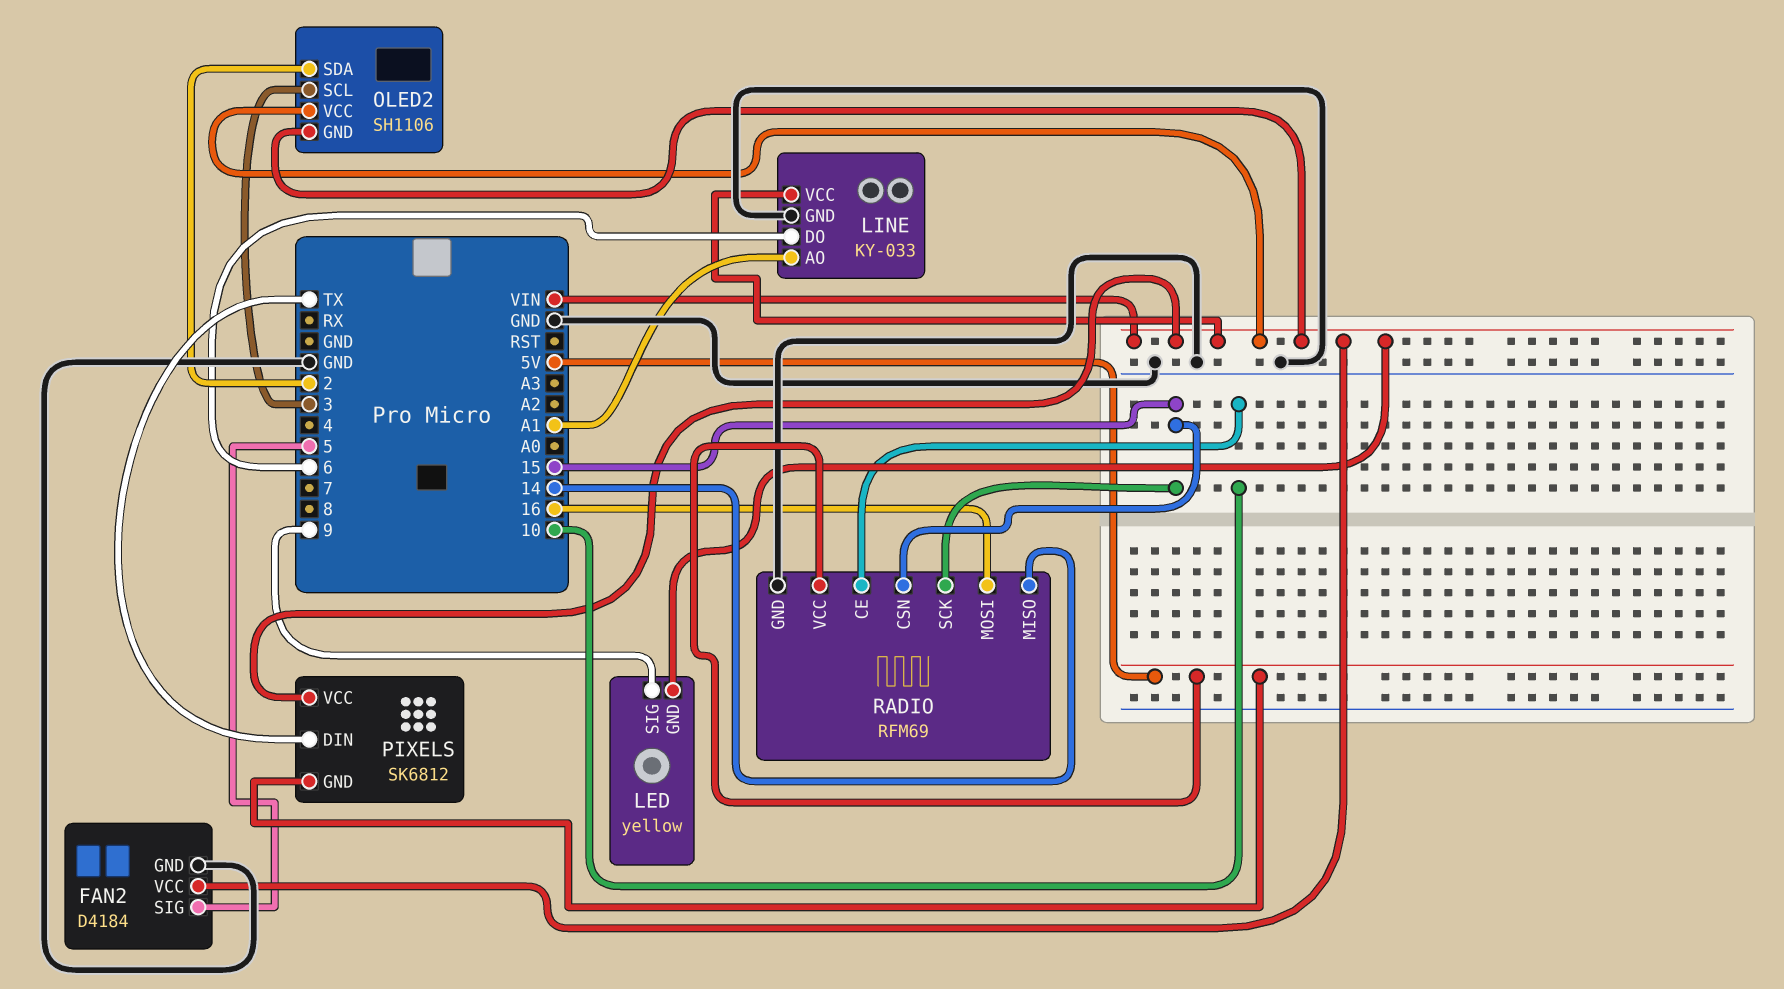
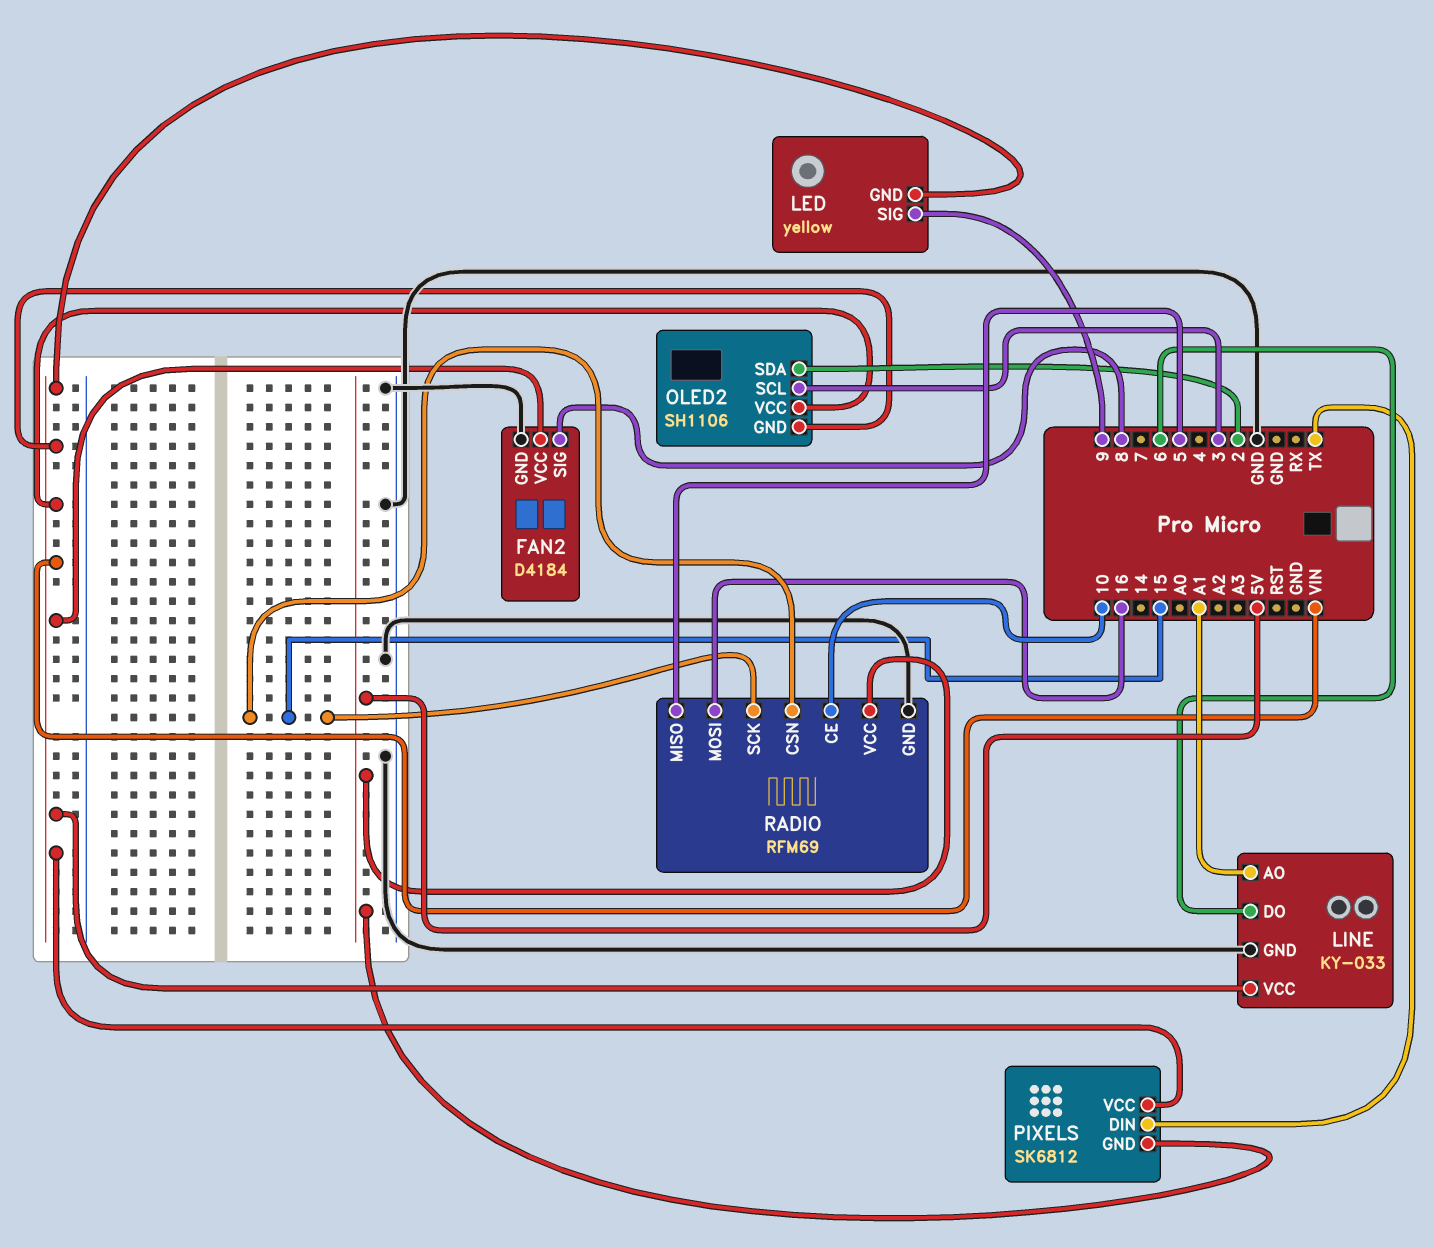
FAN2 pin SIG: 5 -> 8
RADIO pin MISO: 14 -> 5

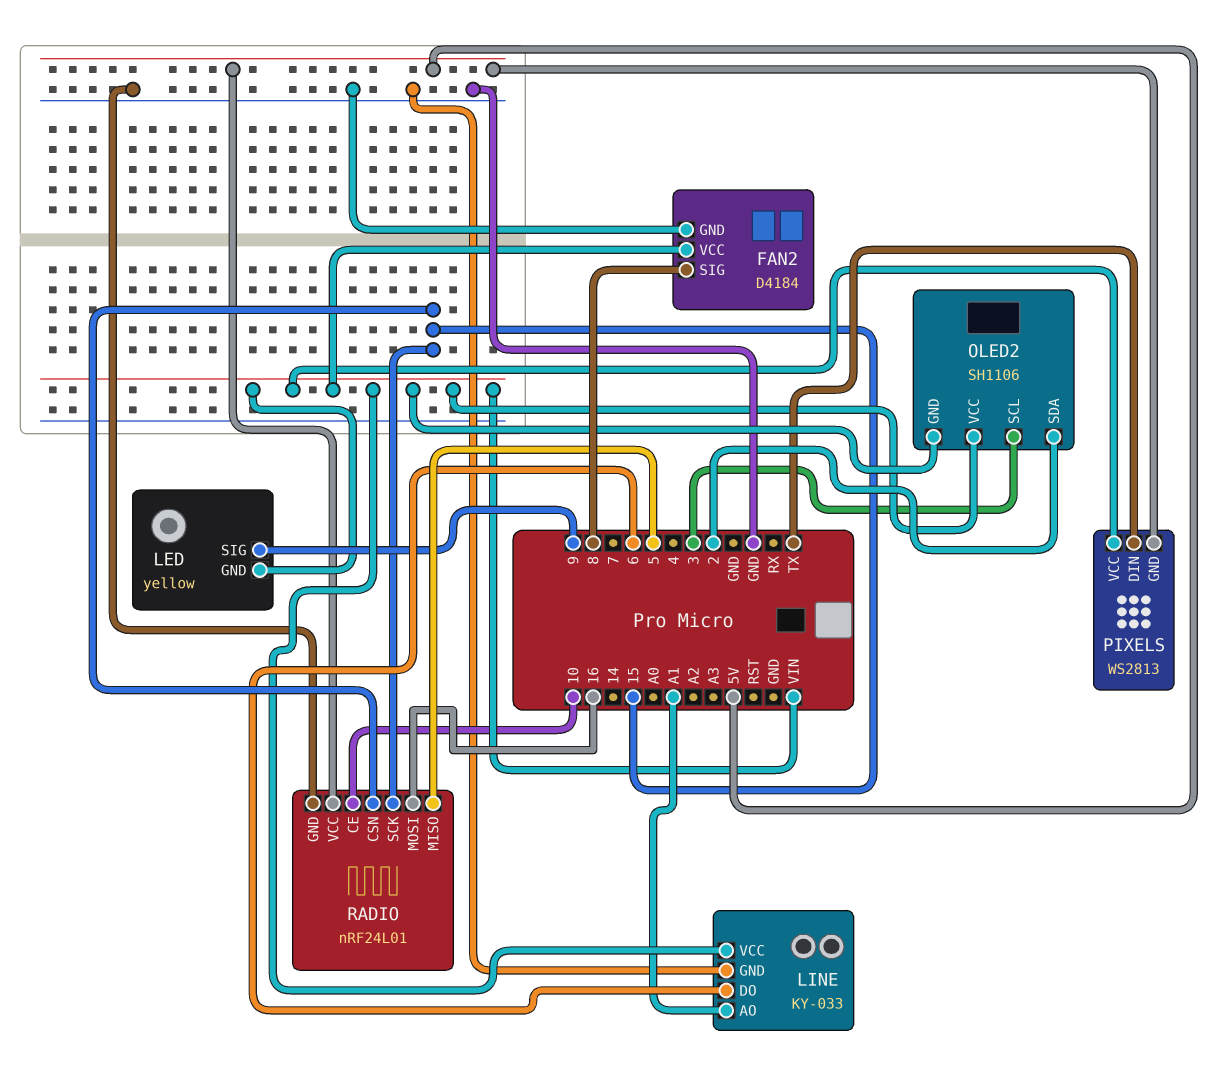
PIXELS: SK6812 -> WS2813
RADIO: RFM69 -> nRF24L01

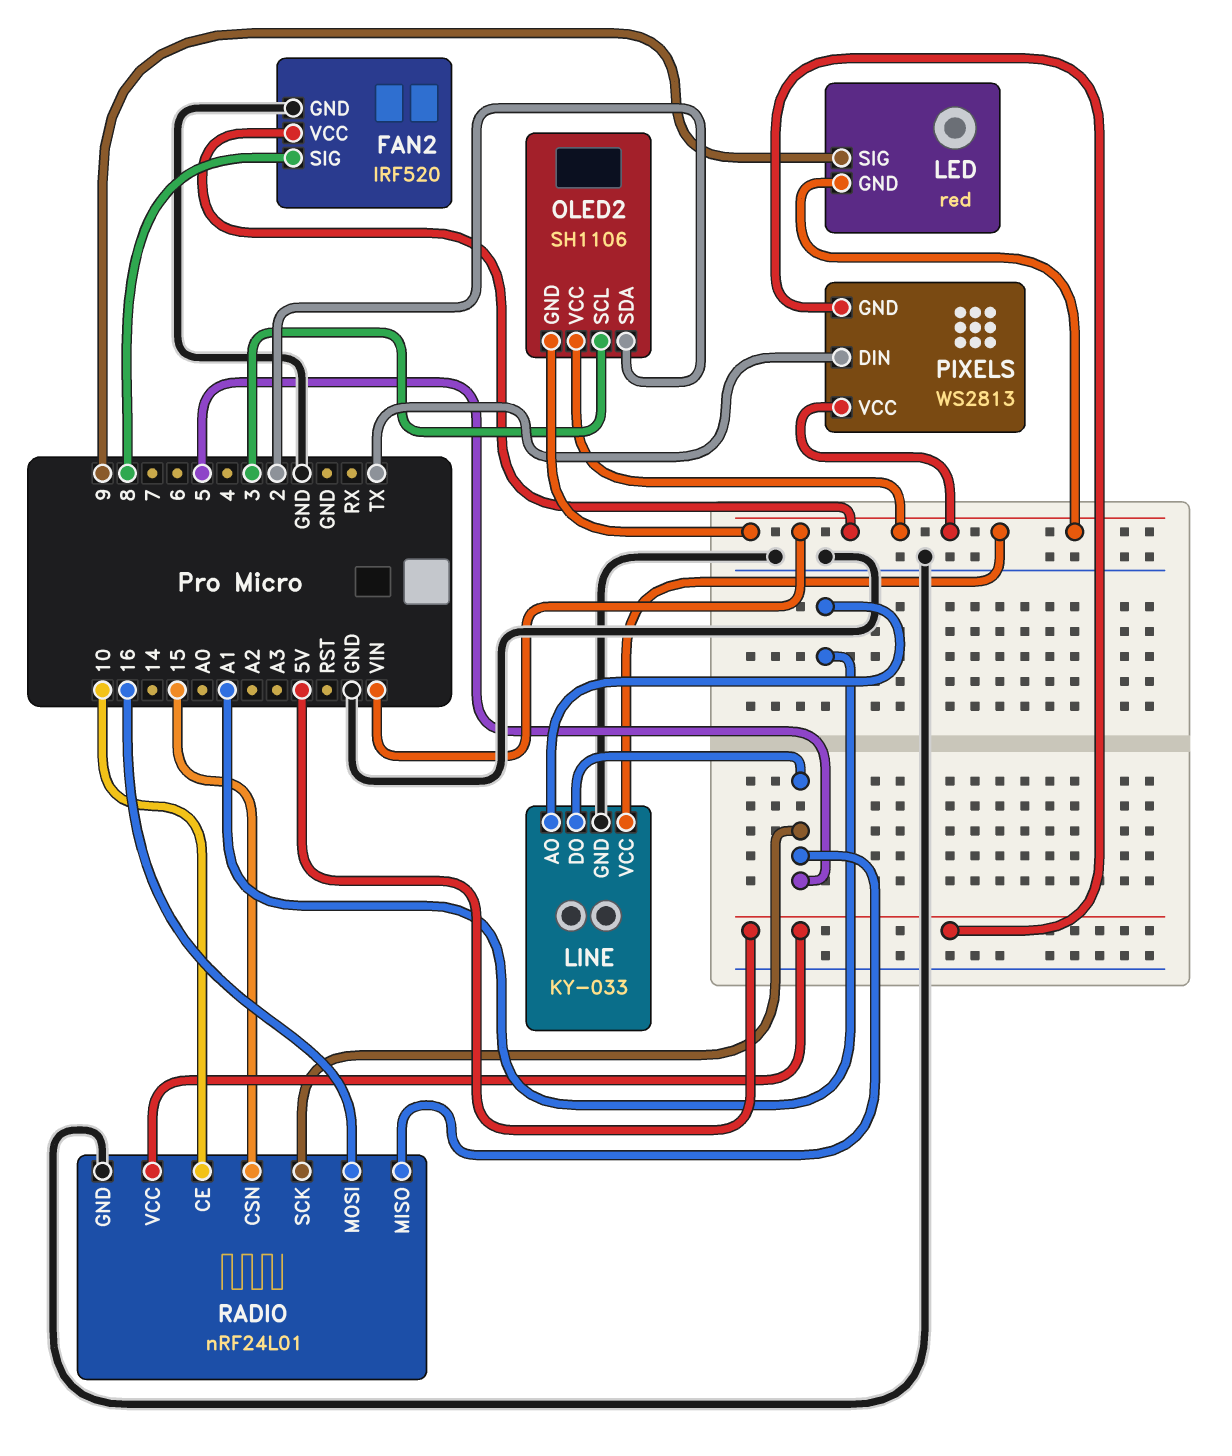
FAN2: D4184 -> IRF520
LED: yellow -> red
LINE pin DO: 6 -> 5
RADIO pin SCK: 15 -> 5

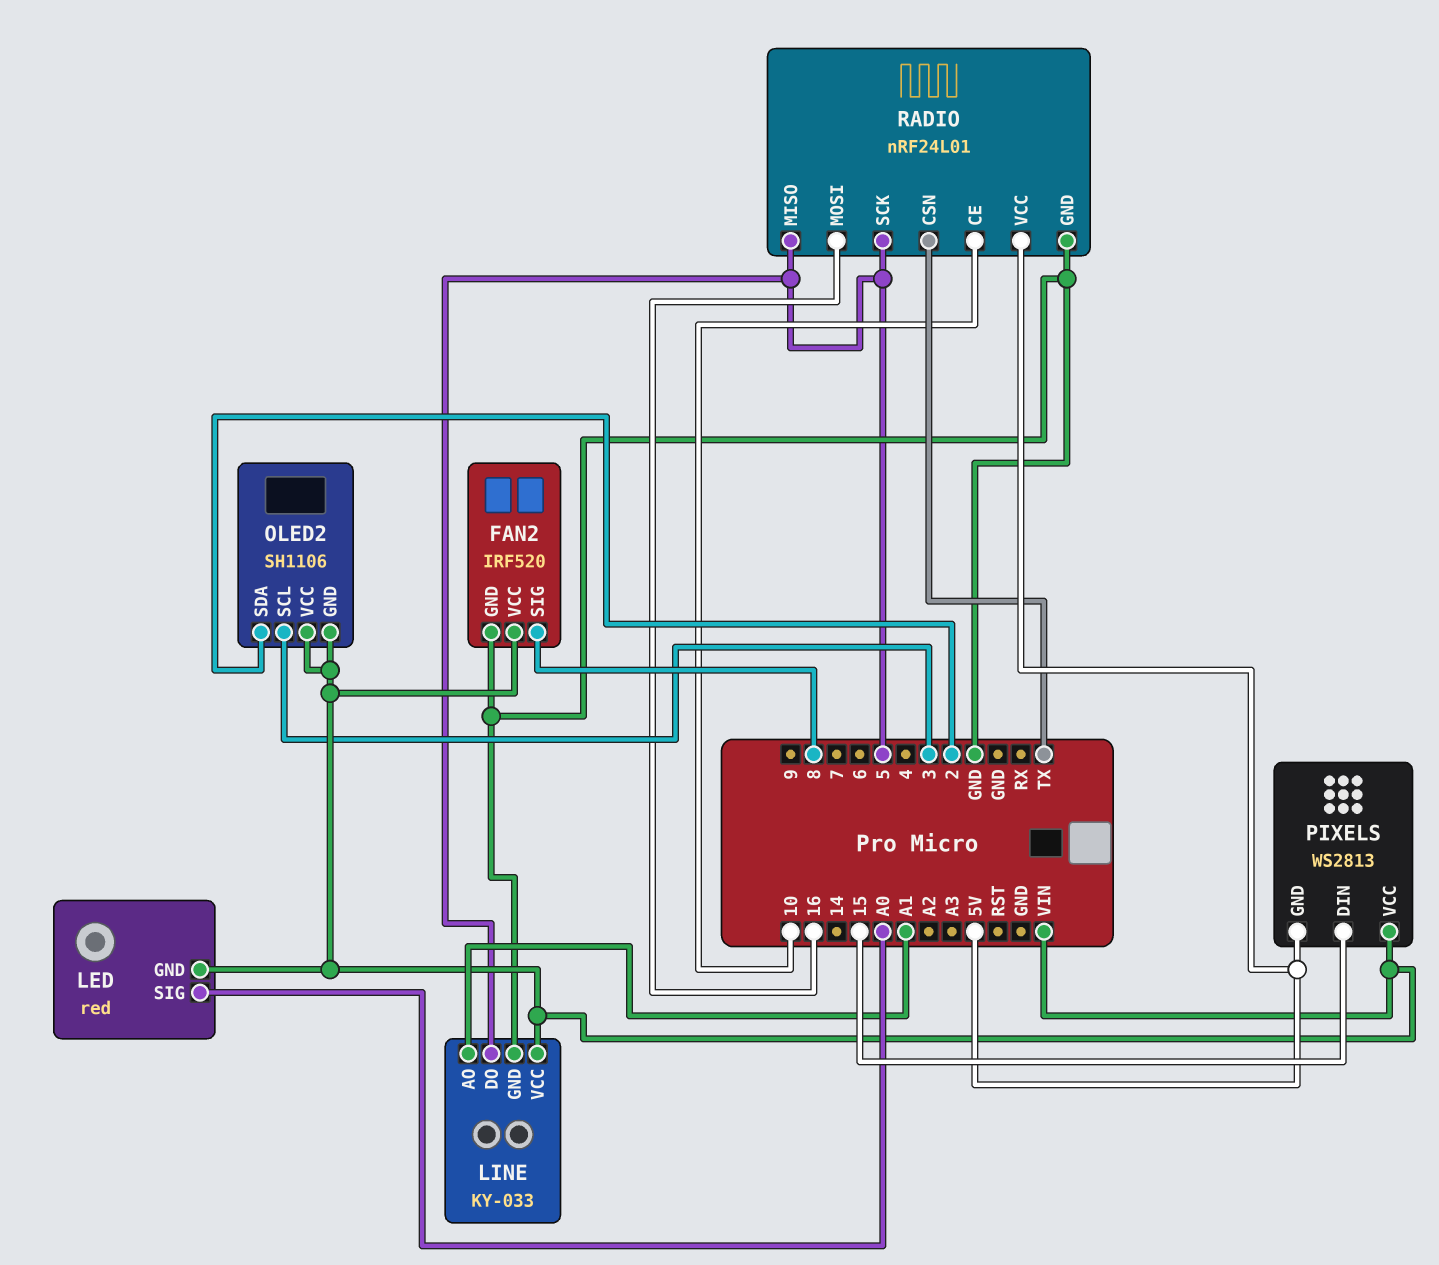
LED pin SIG: 9 -> A0
PIXELS pin DIN: TX -> 15
RADIO pin CSN: 15 -> TX

